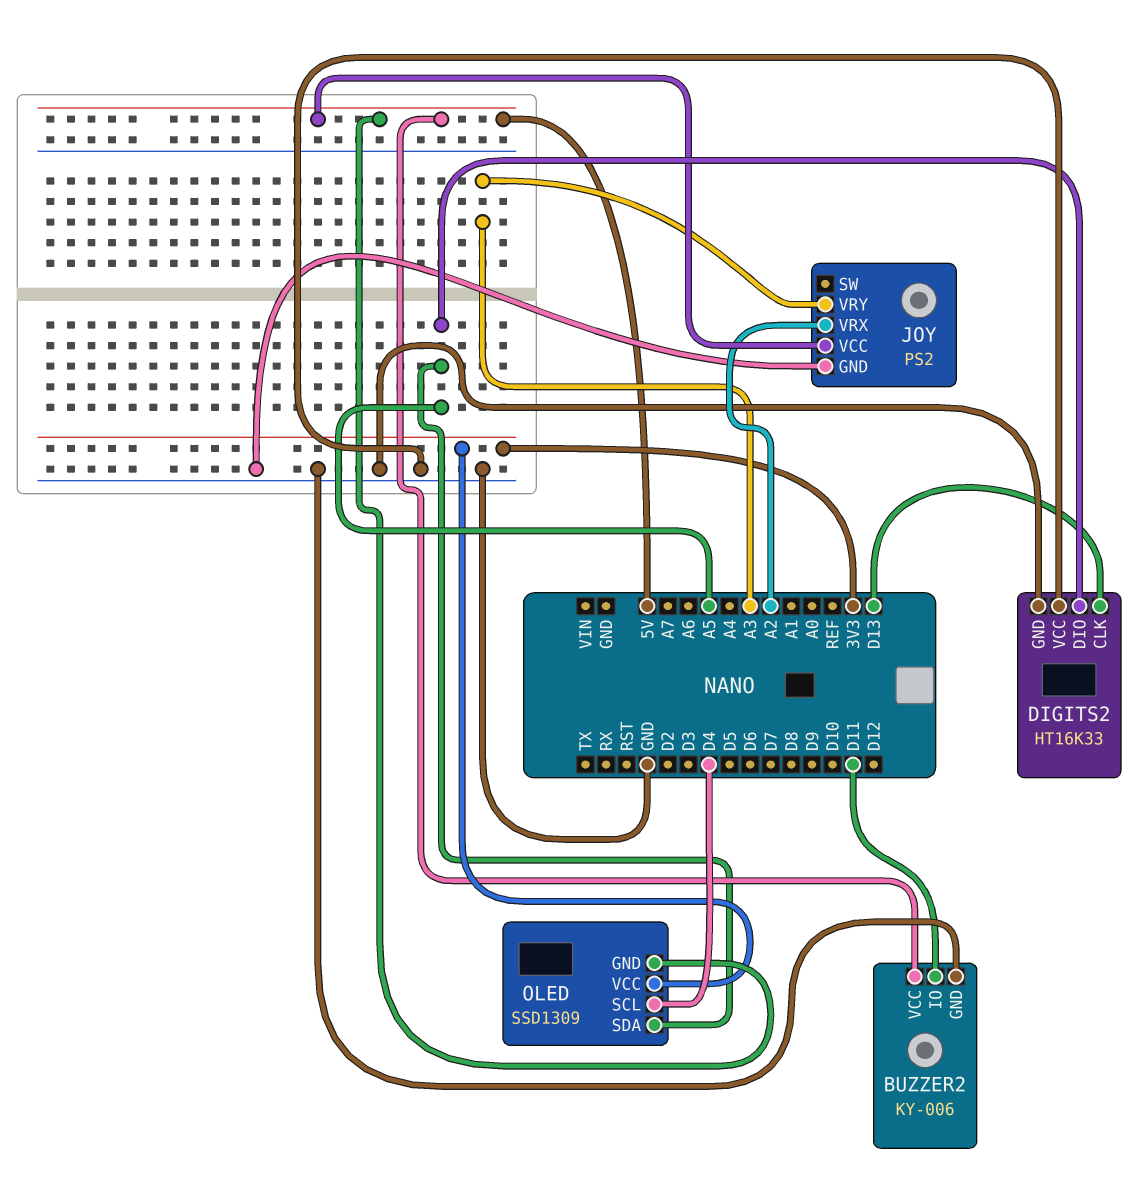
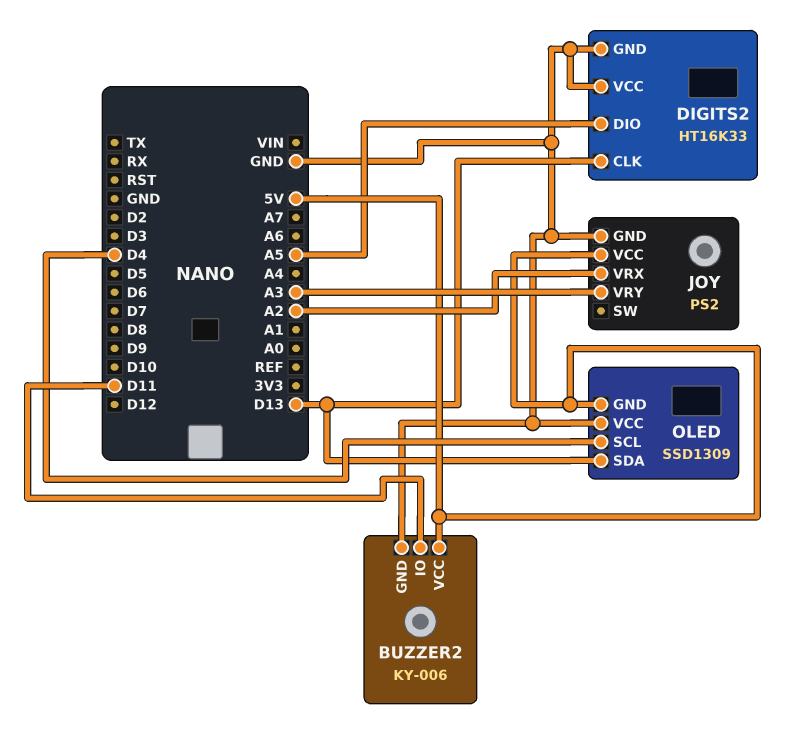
OLED pin SDA: A5 -> D13
OLED pin VCC: 3V3 -> GND

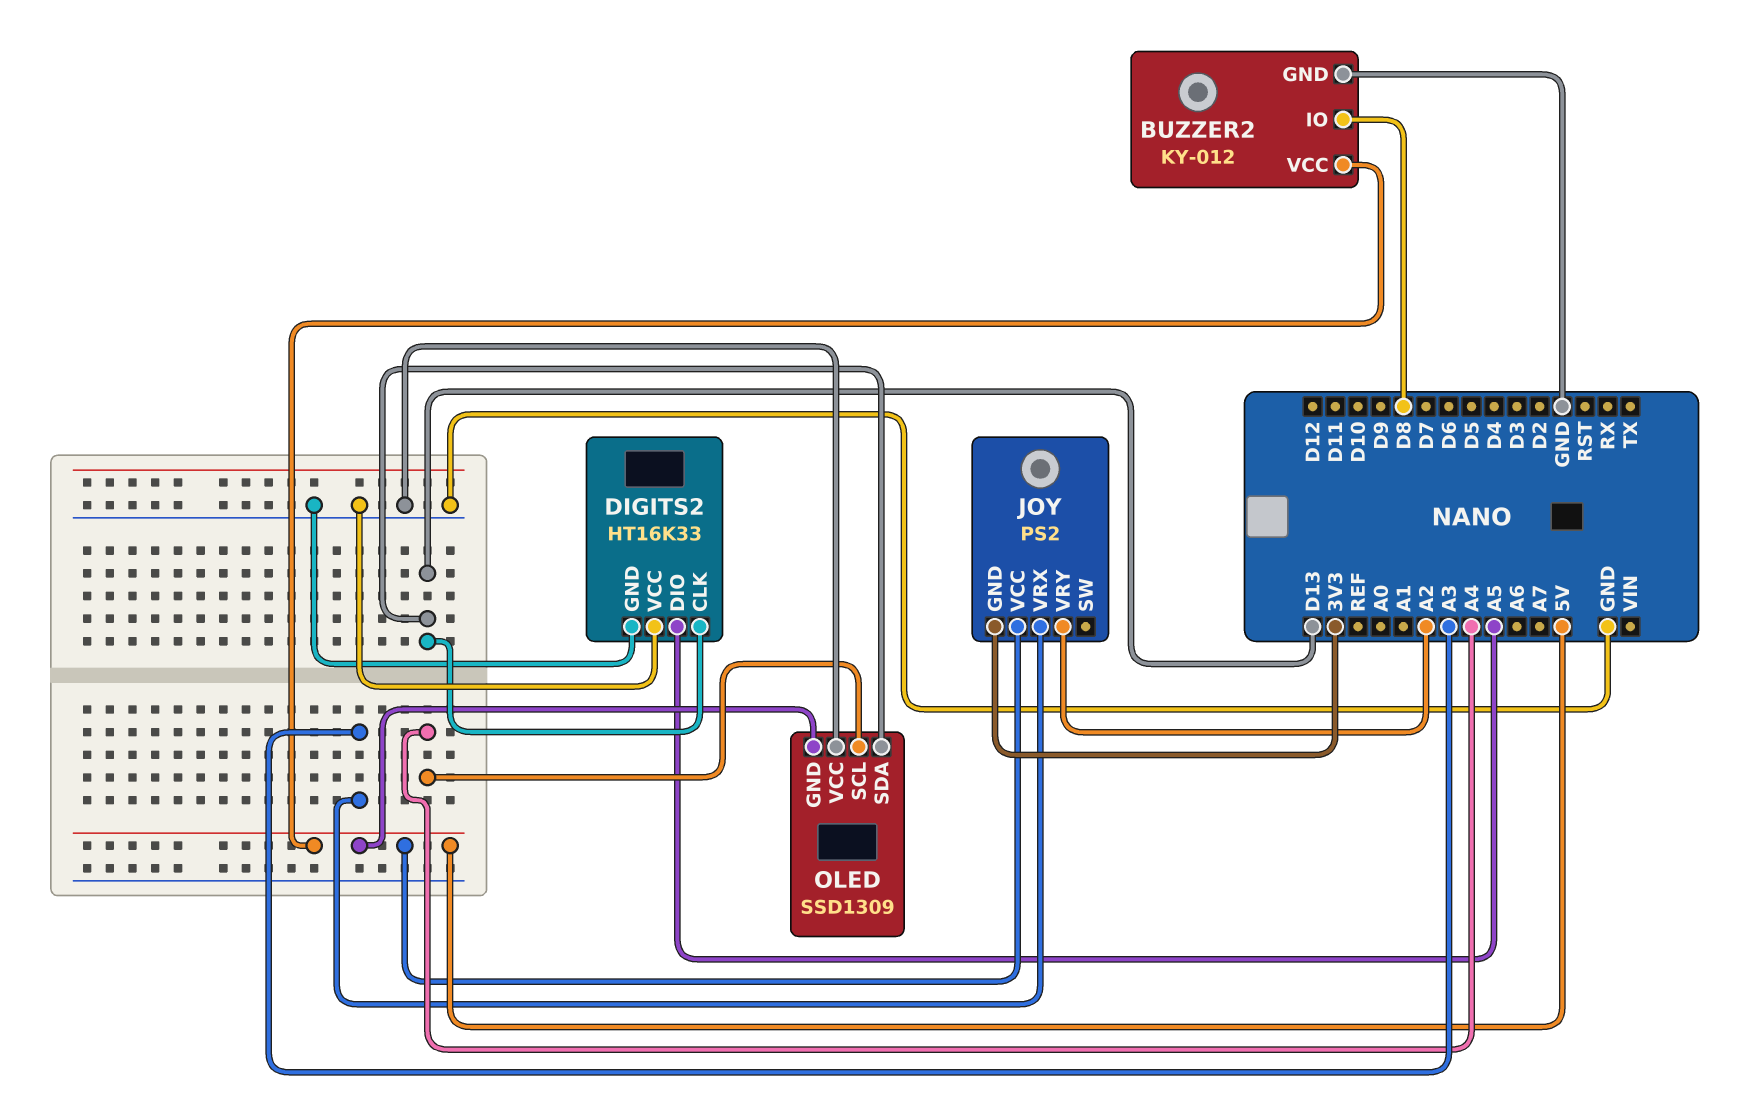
BUZZER2: KY-006 -> KY-012
BUZZER2 pin IO: D11 -> D8
JOY pin GND: GND -> 3V3
JOY pin VRX: A2 -> A3
JOY pin VRY: A3 -> A2
OLED pin SCL: D4 -> A4

